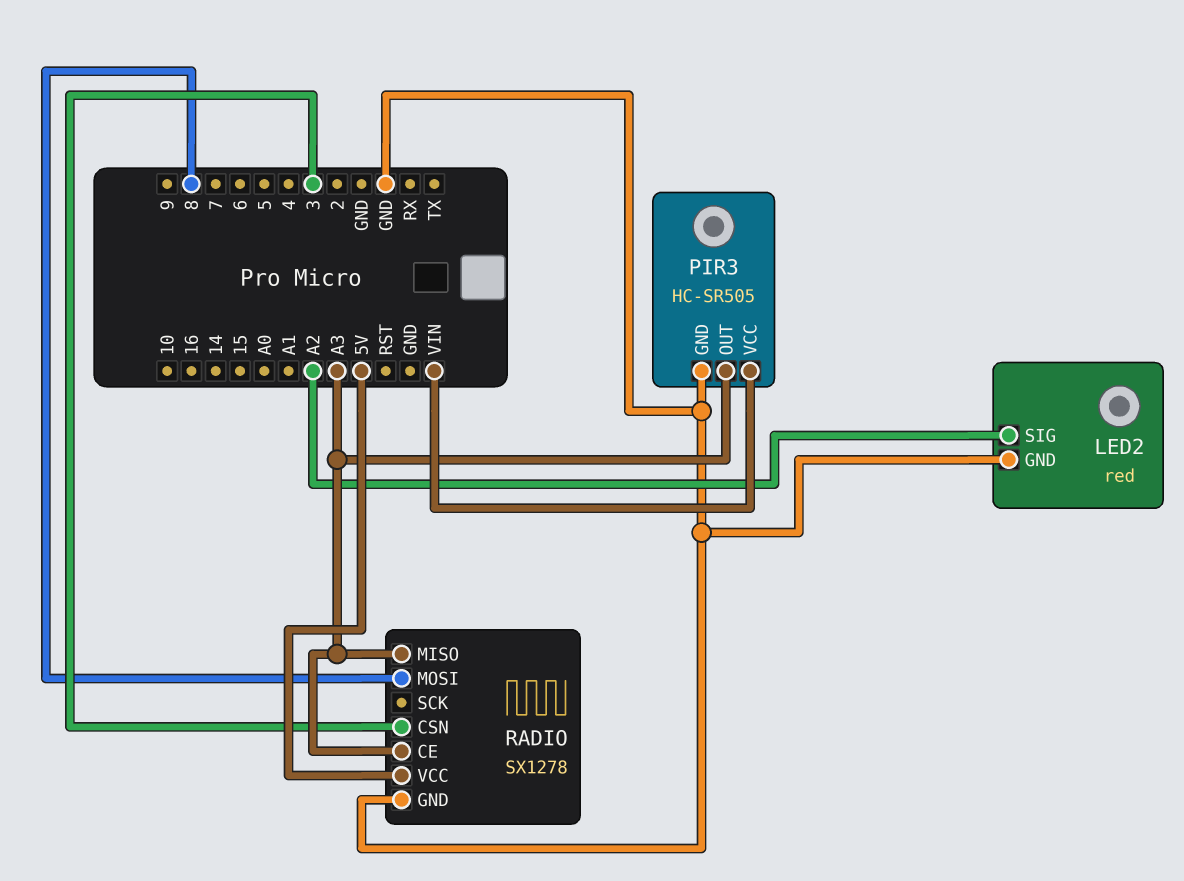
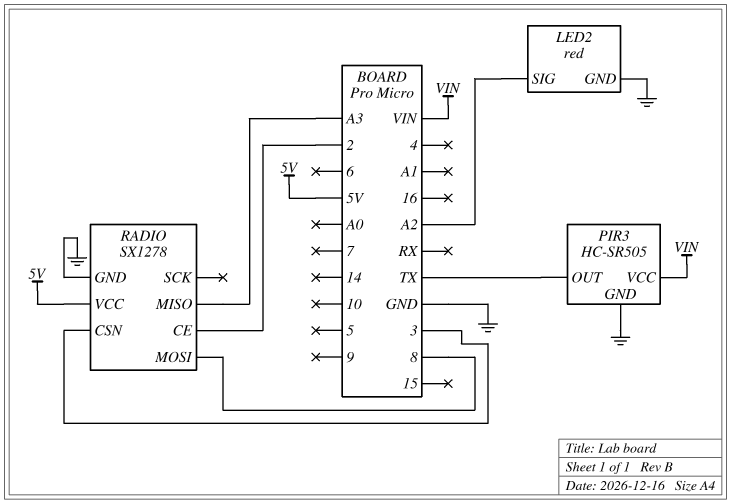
PIR3 pin OUT: A3 -> TX
RADIO pin CE: A3 -> 2

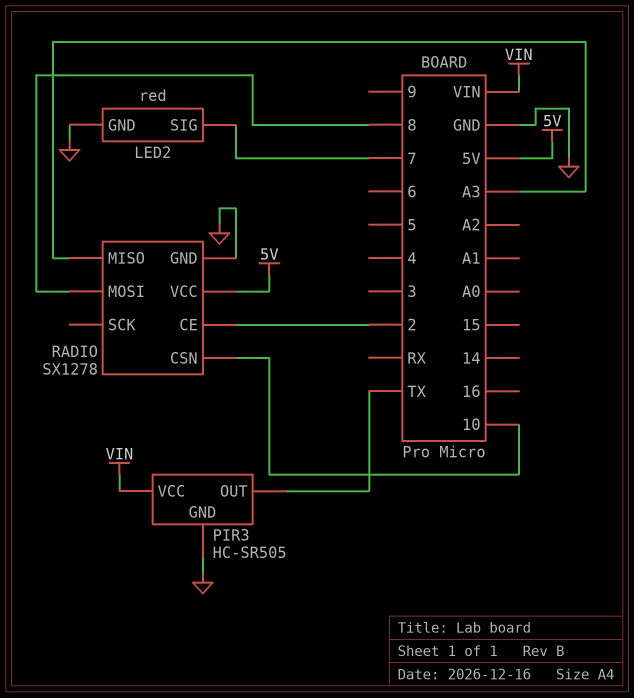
LED2 pin SIG: A2 -> 7
RADIO pin CSN: 3 -> 10

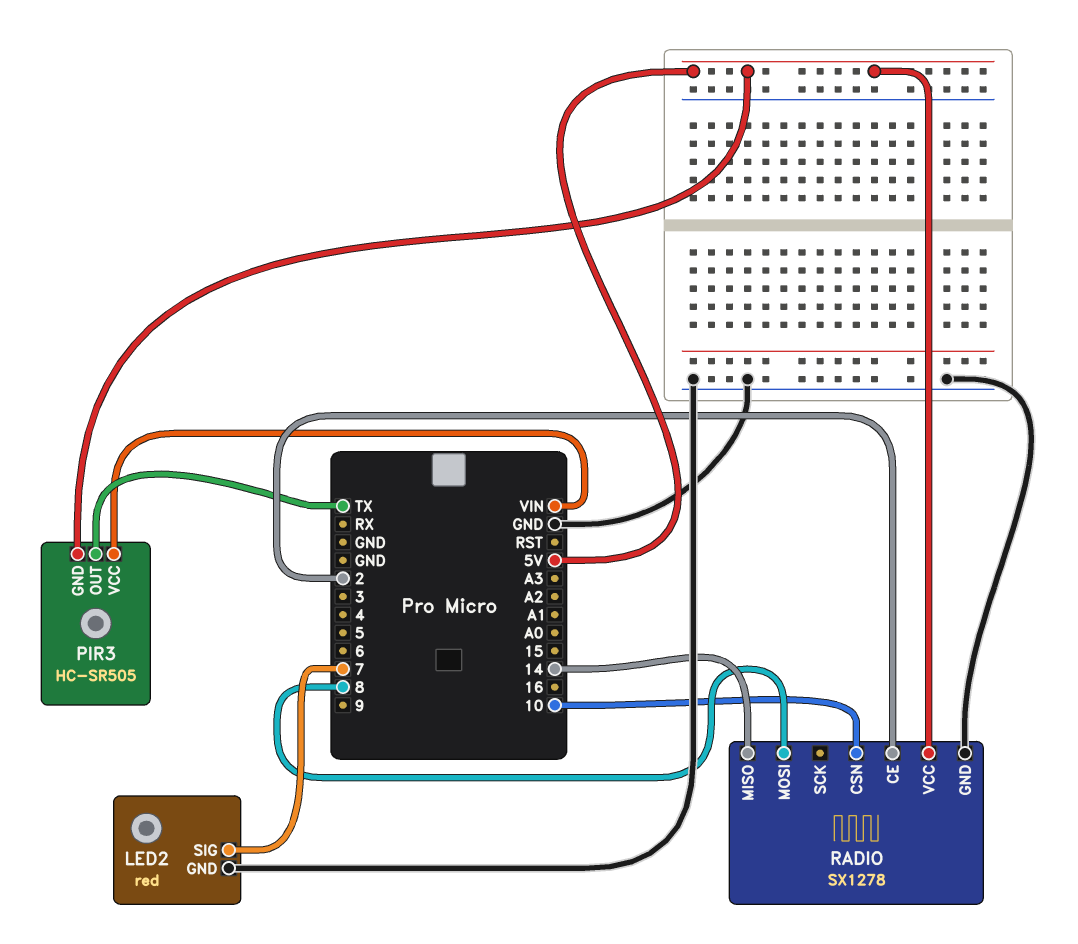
PIR3 pin GND: GND -> 5V
RADIO pin MISO: A3 -> 14

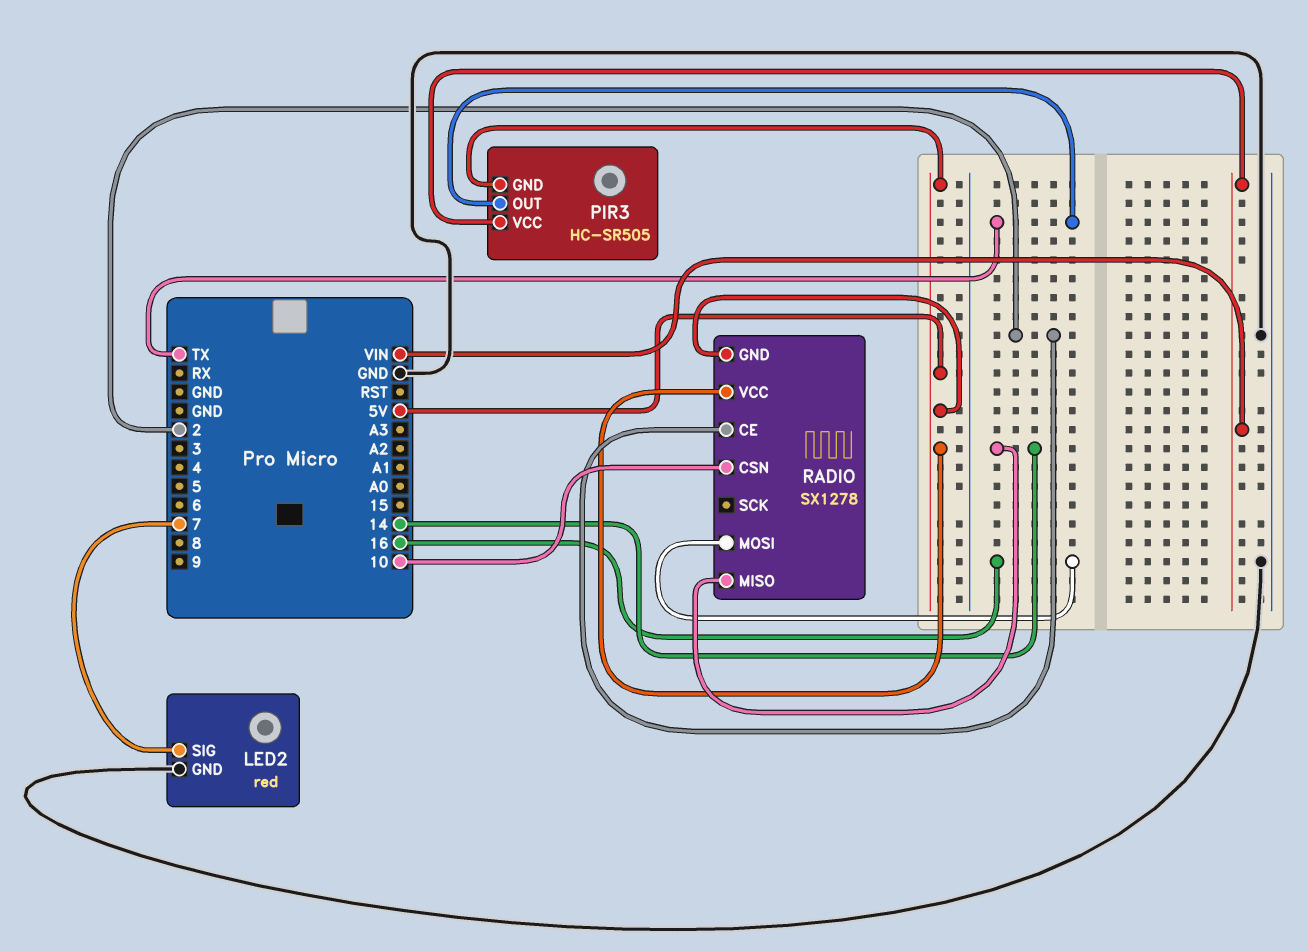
RADIO pin GND: GND -> 5V
RADIO pin MOSI: 8 -> 16

